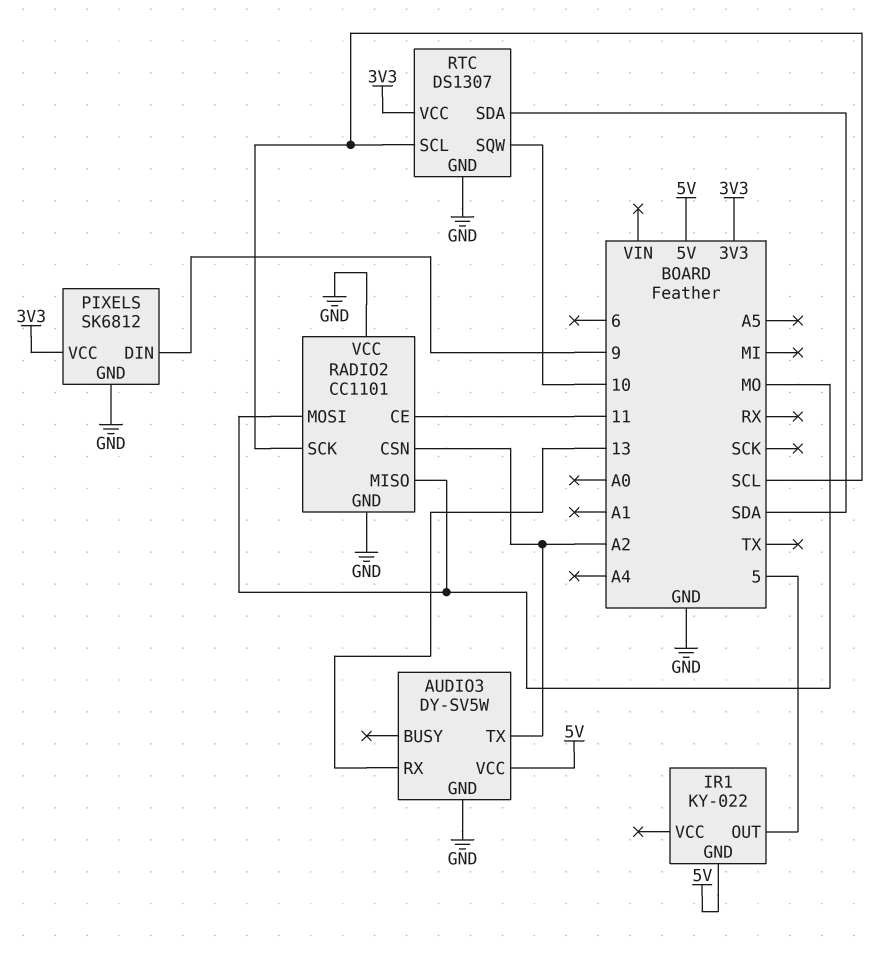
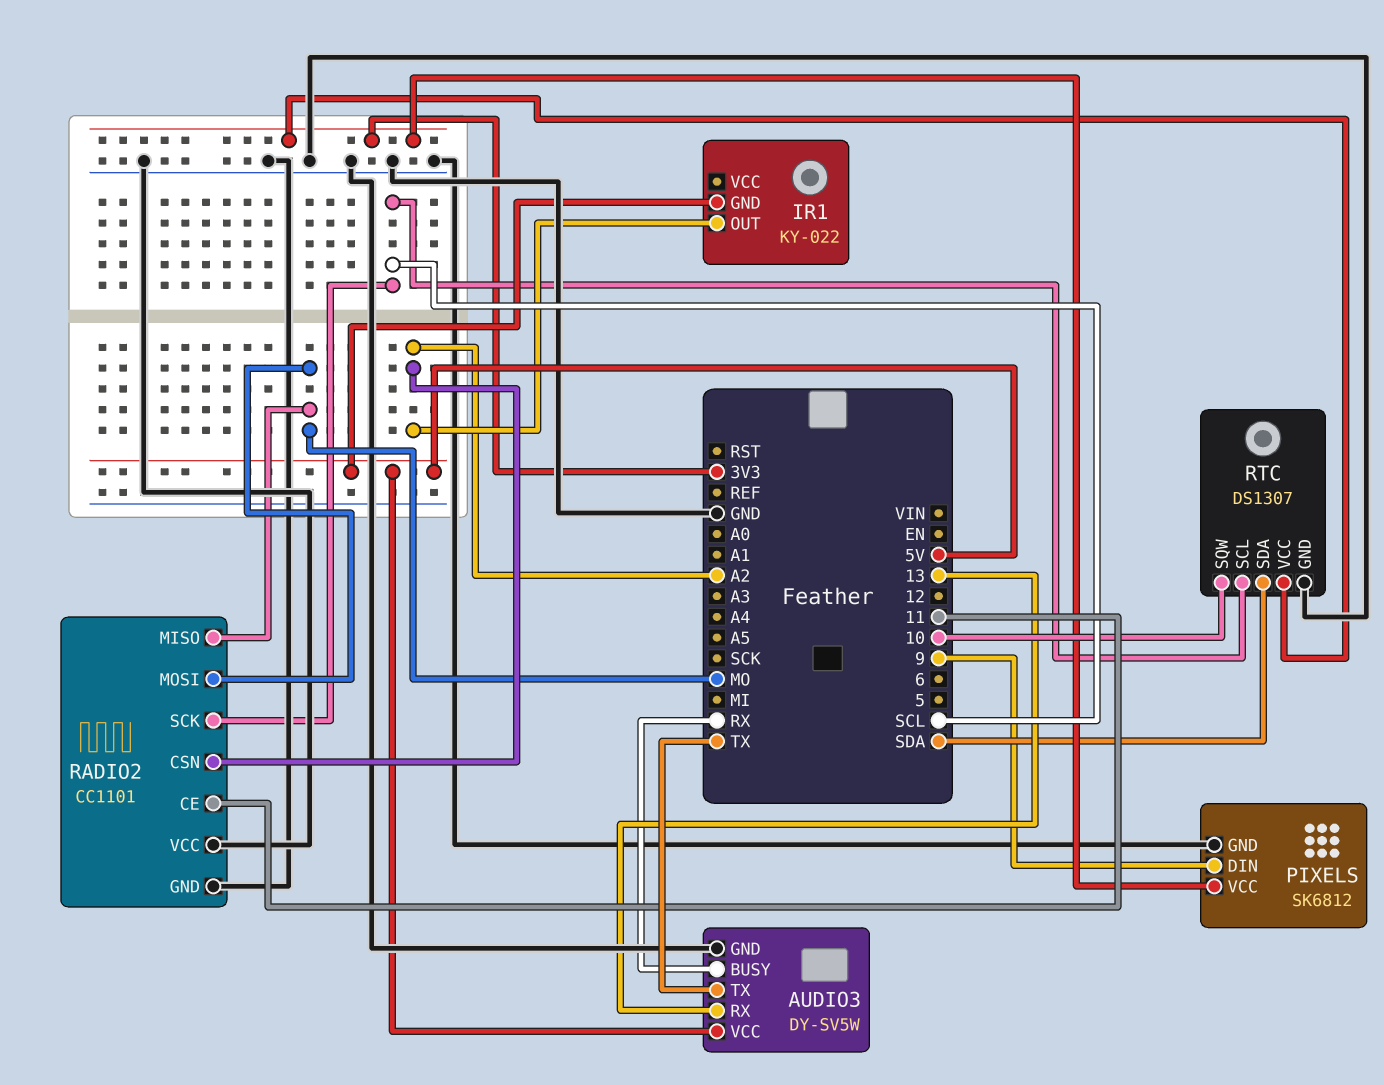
AUDIO3 pin BUSY: none -> RX
AUDIO3 pin TX: A2 -> TX
IR1 pin OUT: 5 -> A2

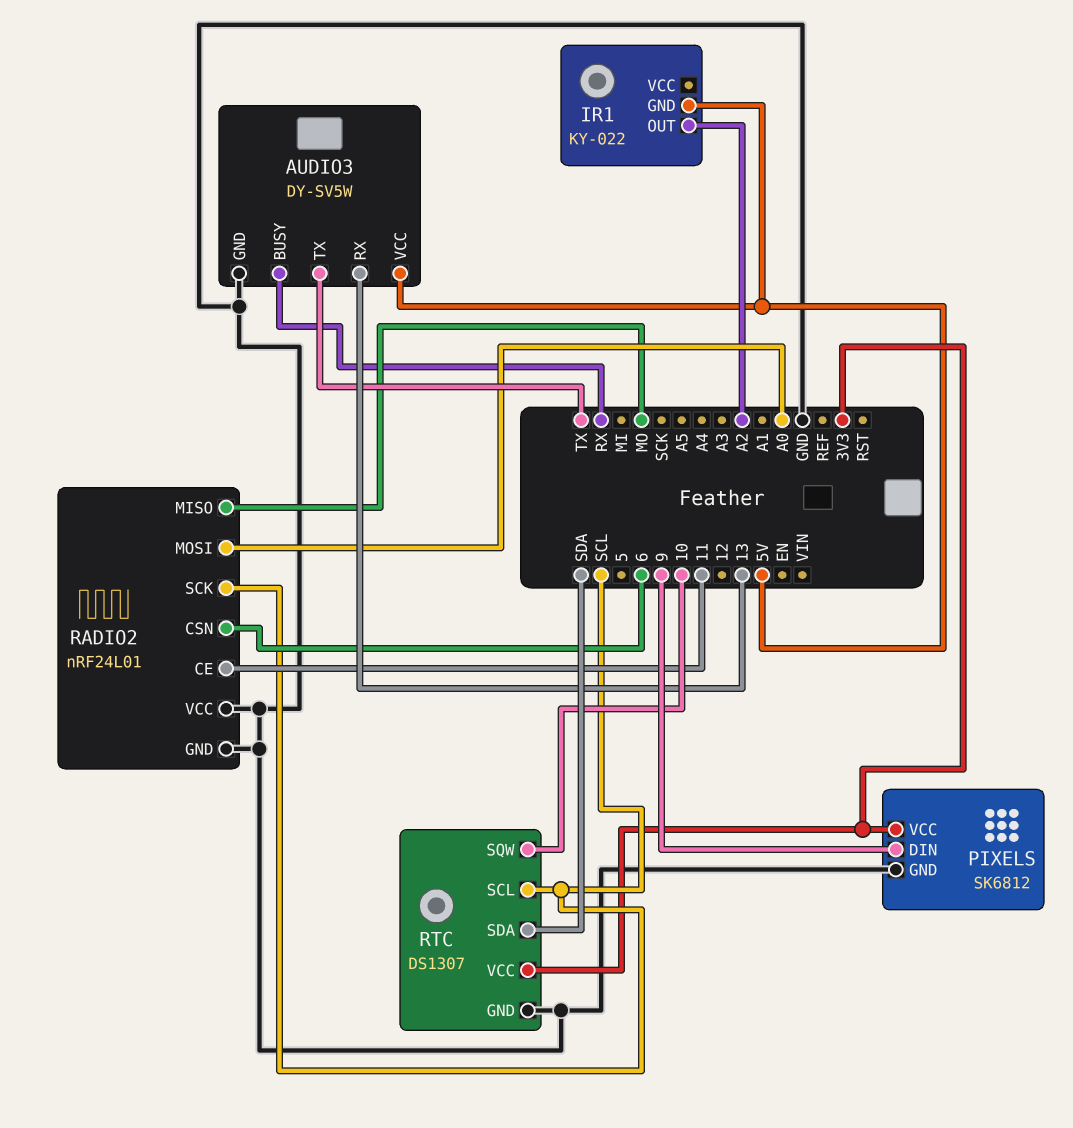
RADIO2: CC1101 -> nRF24L01
RADIO2 pin CSN: A2 -> 6
RADIO2 pin MOSI: MO -> A0

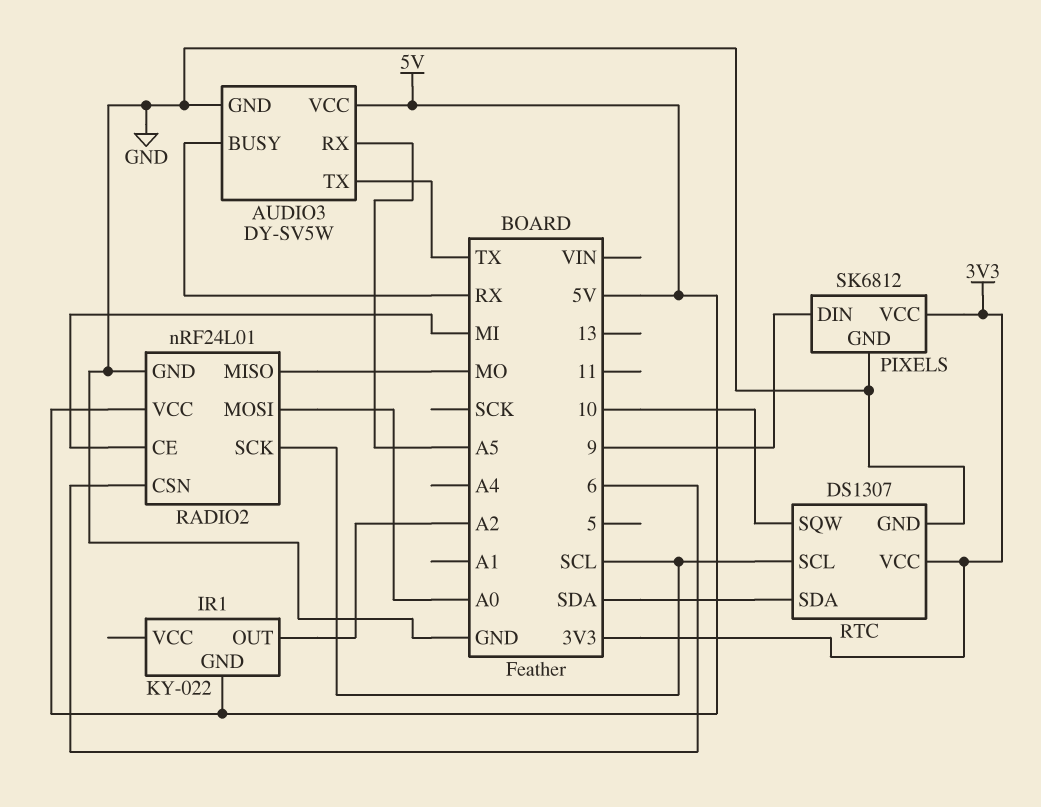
AUDIO3 pin RX: 13 -> A5
RADIO2 pin CE: 11 -> MI
RADIO2 pin VCC: GND -> 5V

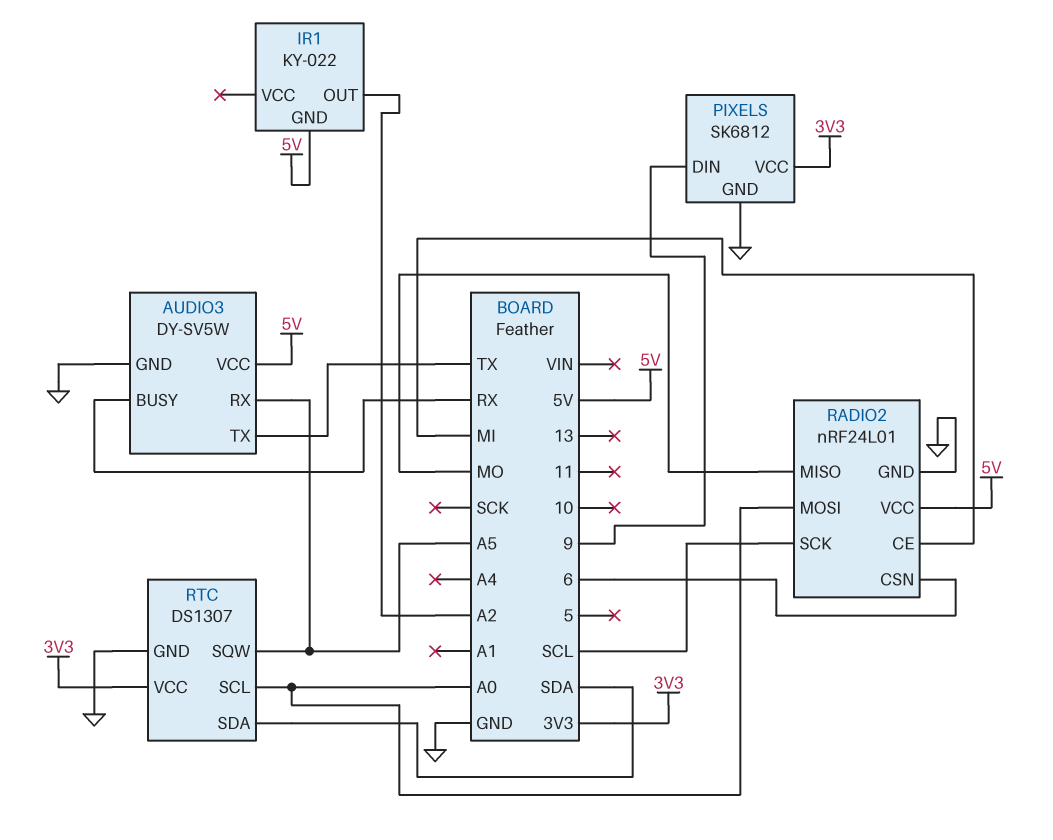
RTC pin SCL: SCL -> A0
RTC pin SQW: 10 -> A5

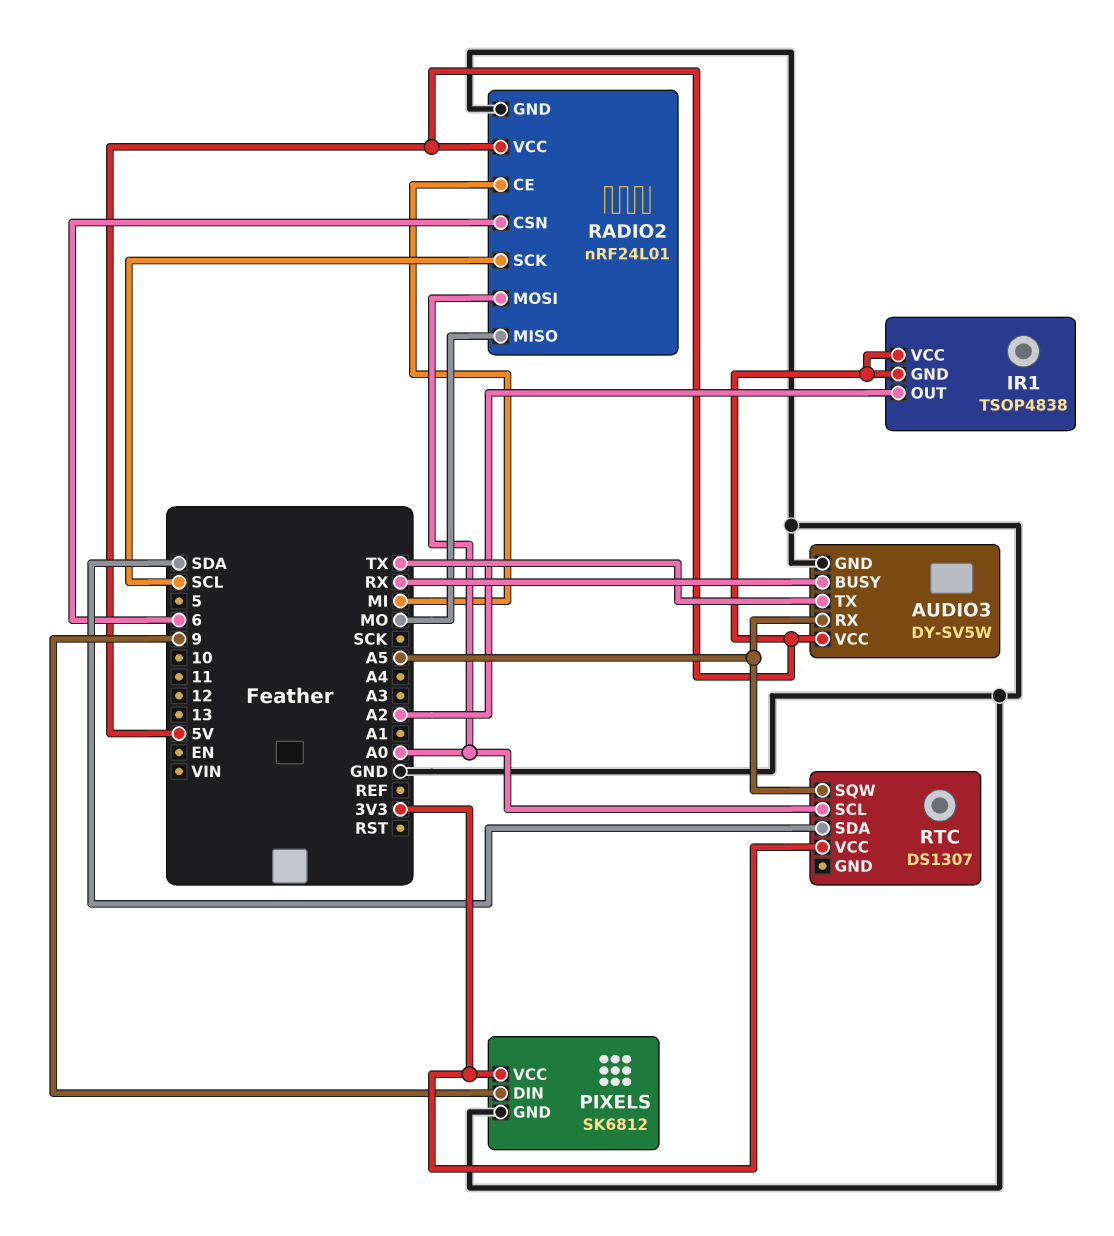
IR1: KY-022 -> TSOP4838
IR1 pin VCC: none -> 5V
RTC pin GND: GND -> none

